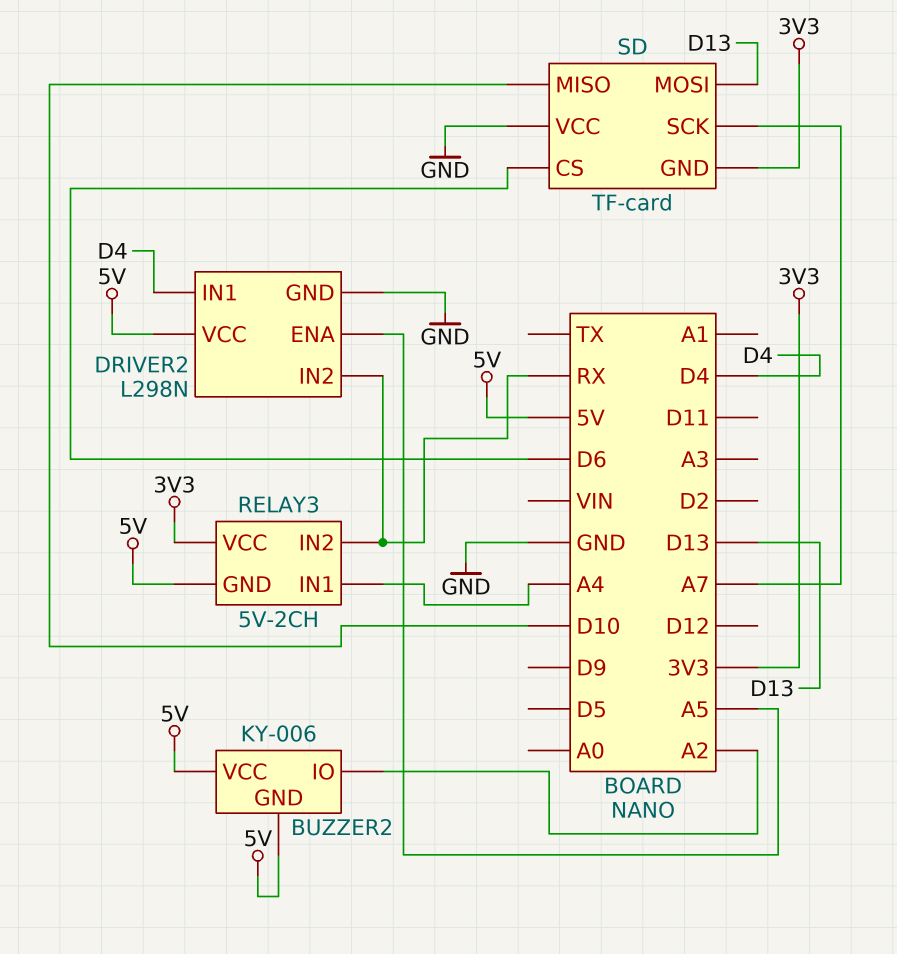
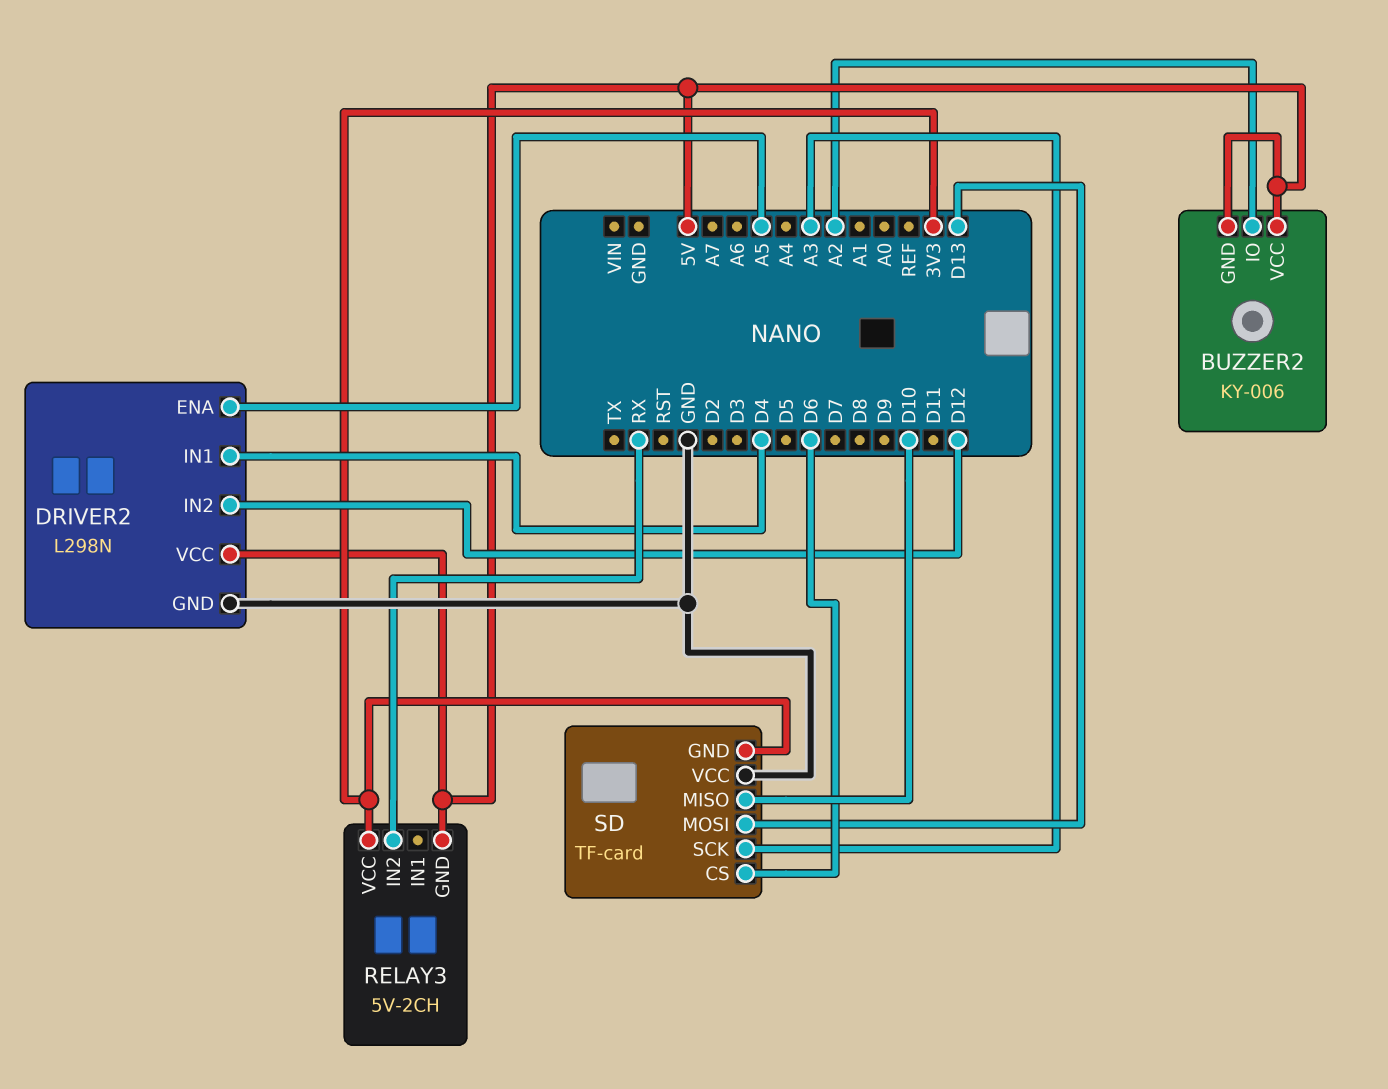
DRIVER2 pin IN2: RX -> D12
RELAY3 pin IN1: A4 -> none
SD pin SCK: A7 -> A3

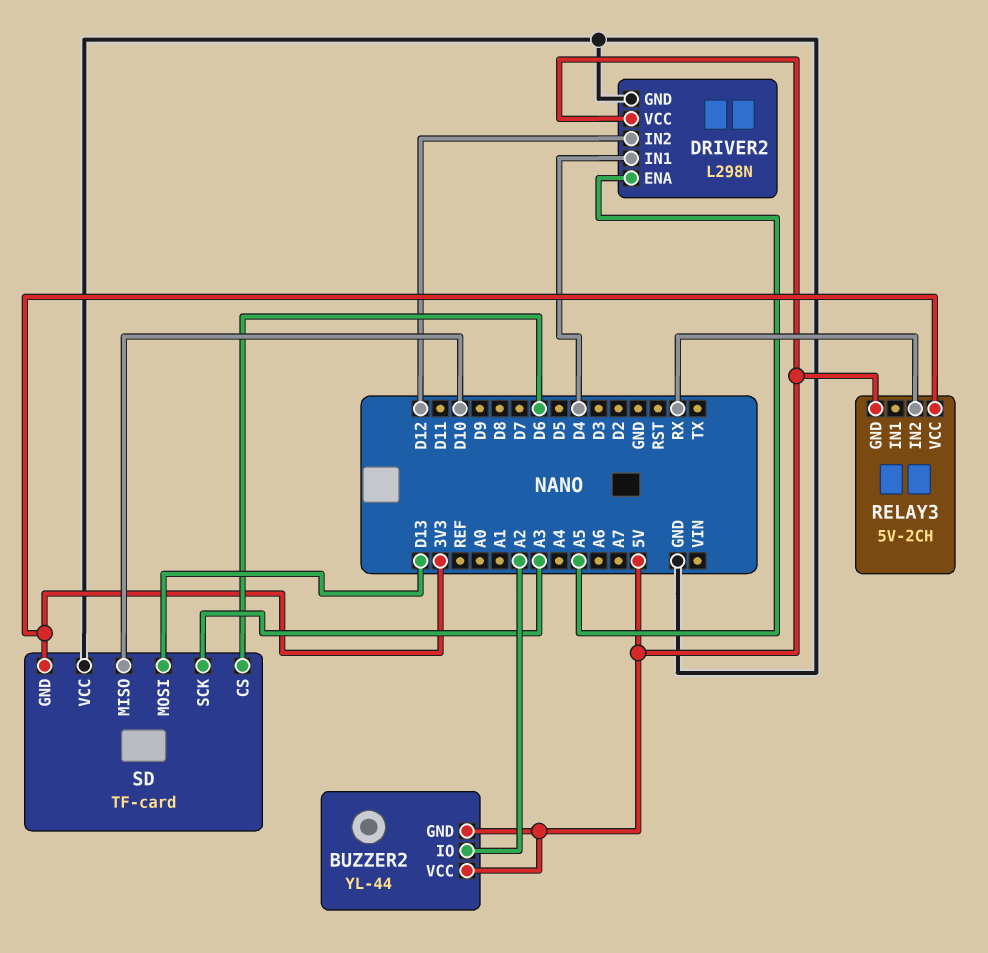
BUZZER2: KY-006 -> YL-44

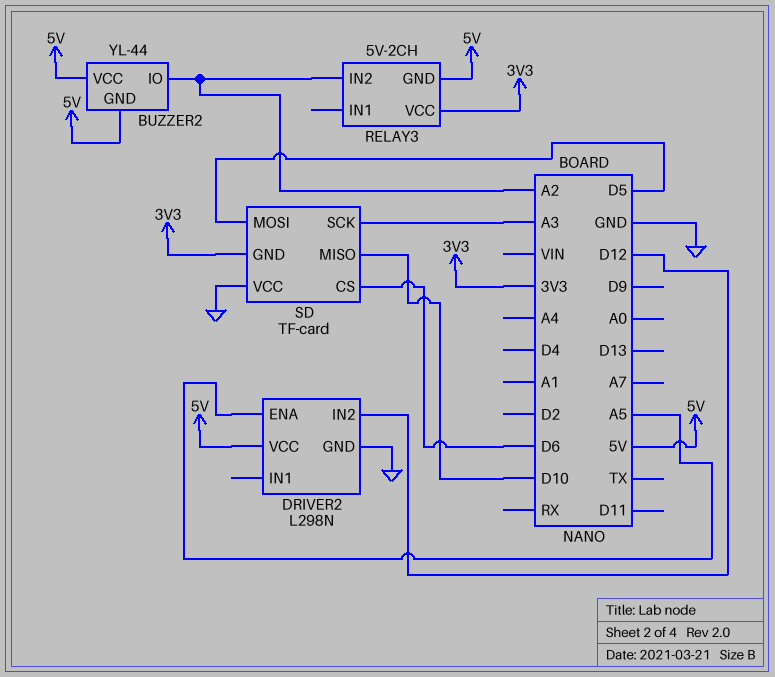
DRIVER2 pin IN1: D4 -> none
RELAY3 pin IN2: RX -> A2
SD pin MOSI: D13 -> D5

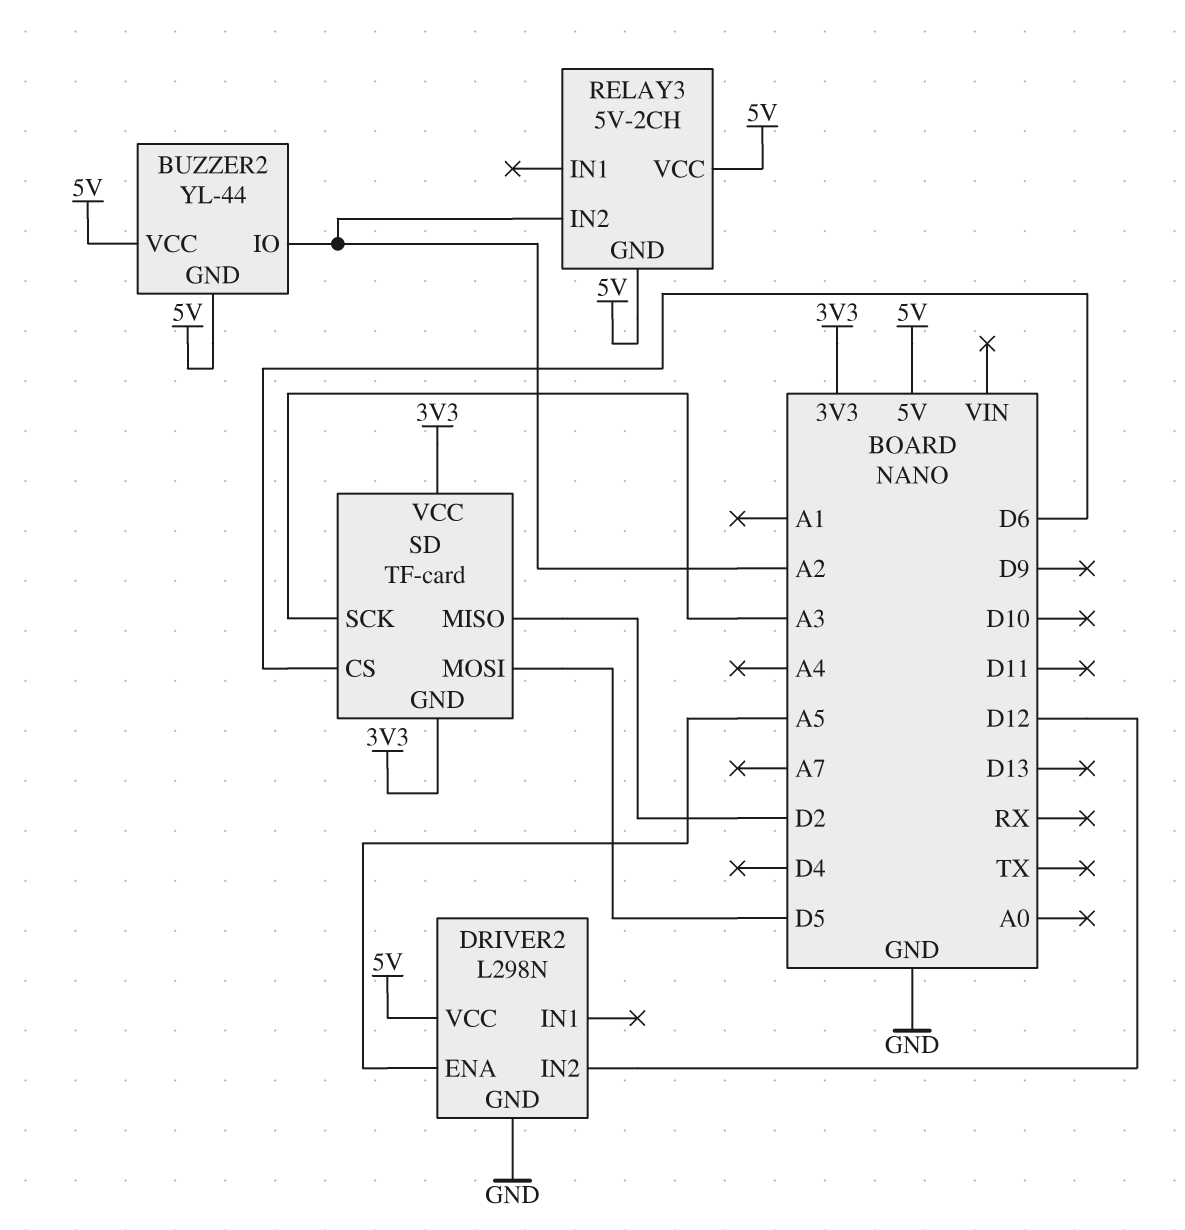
RELAY3 pin VCC: 3V3 -> 5V
SD pin MISO: D10 -> D2
SD pin VCC: GND -> 3V3

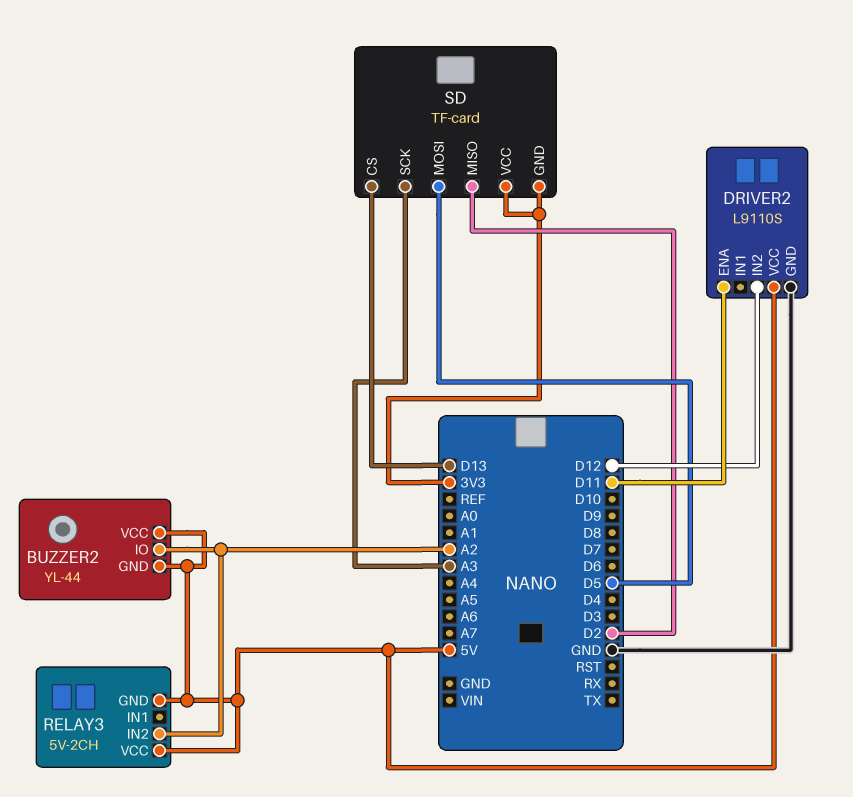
DRIVER2: L298N -> L9110S
DRIVER2 pin ENA: A5 -> D11
SD pin CS: D6 -> D13

